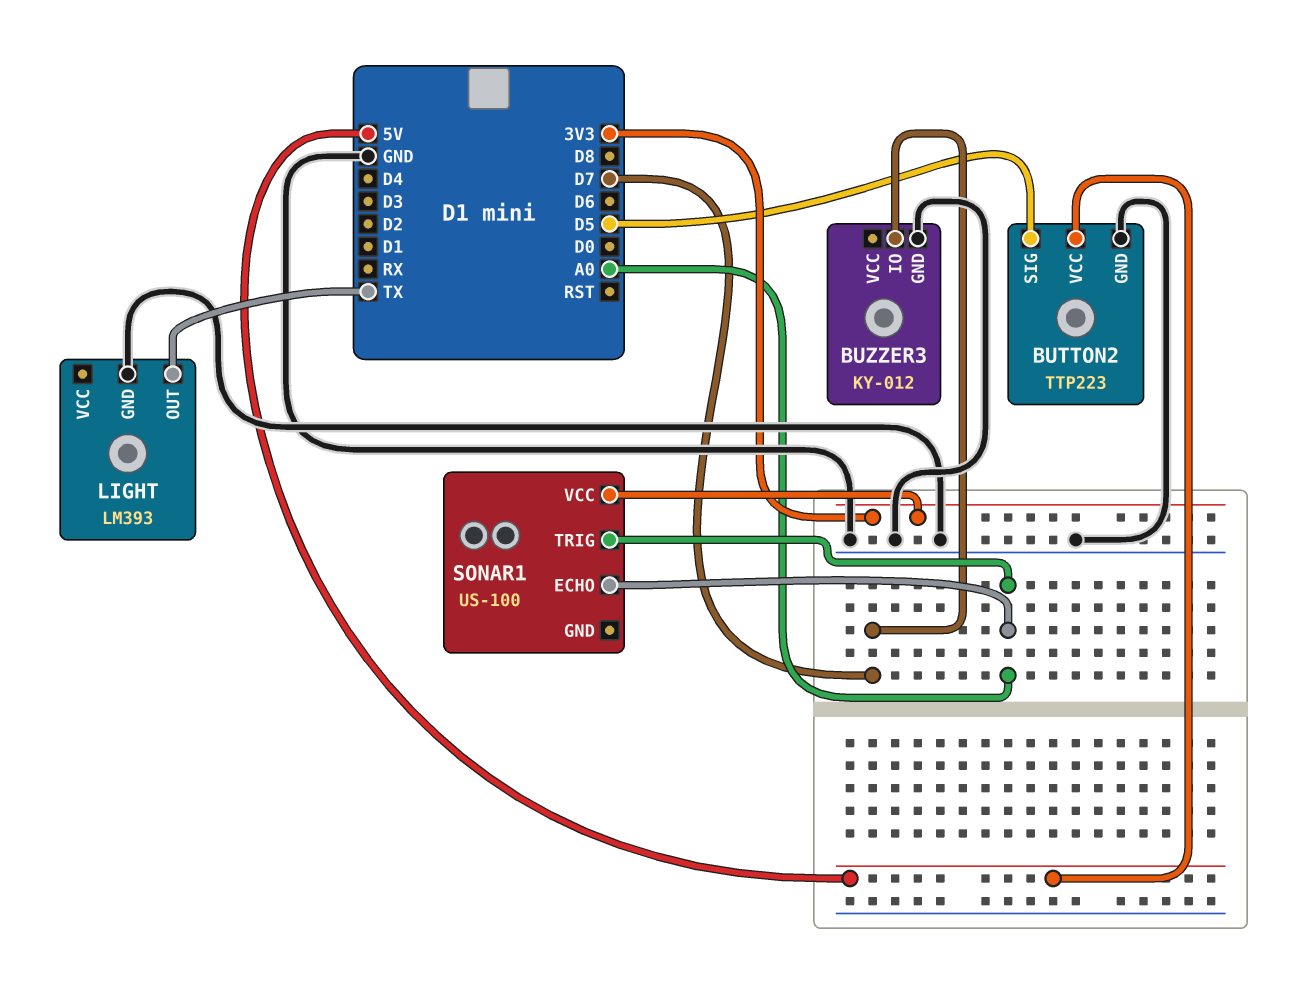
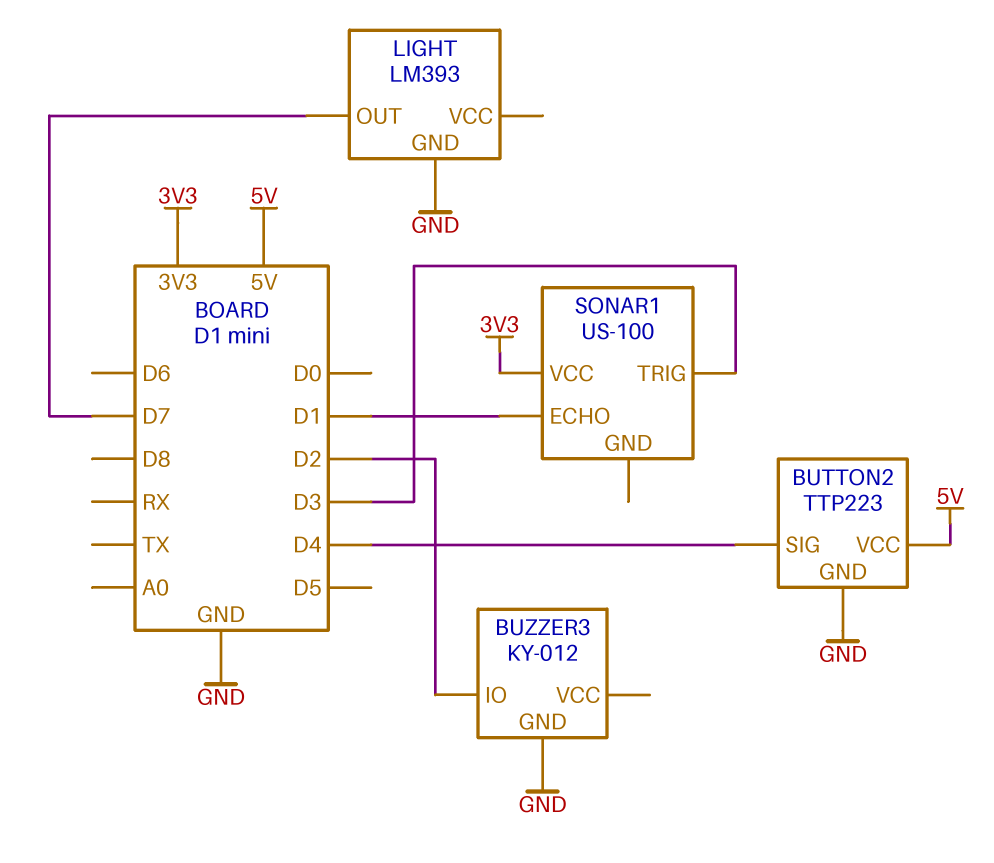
BUTTON2 pin SIG: D5 -> D4
BUZZER3 pin IO: D7 -> D2
LIGHT pin OUT: TX -> D7
SONAR1 pin ECHO: A0 -> D1
SONAR1 pin TRIG: A0 -> D3

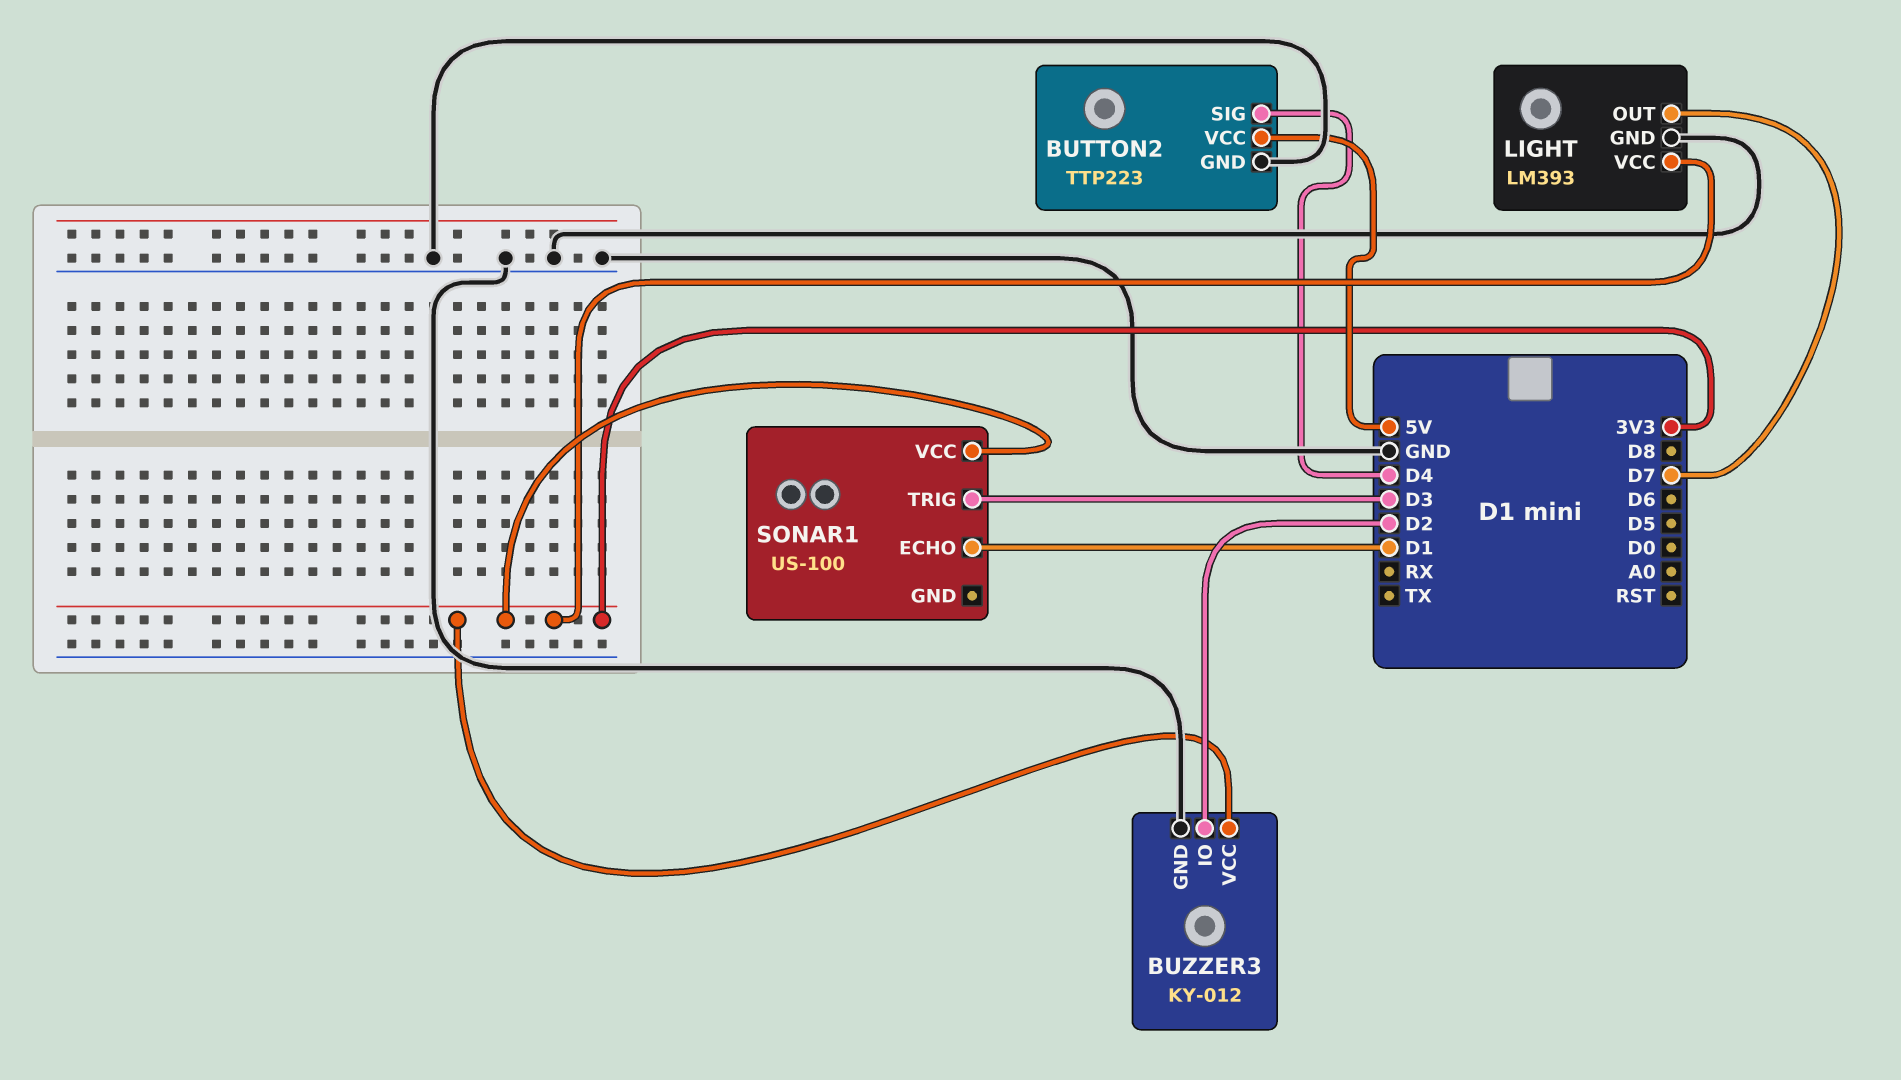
BUZZER3 pin VCC: none -> 3V3
LIGHT pin VCC: none -> 3V3

